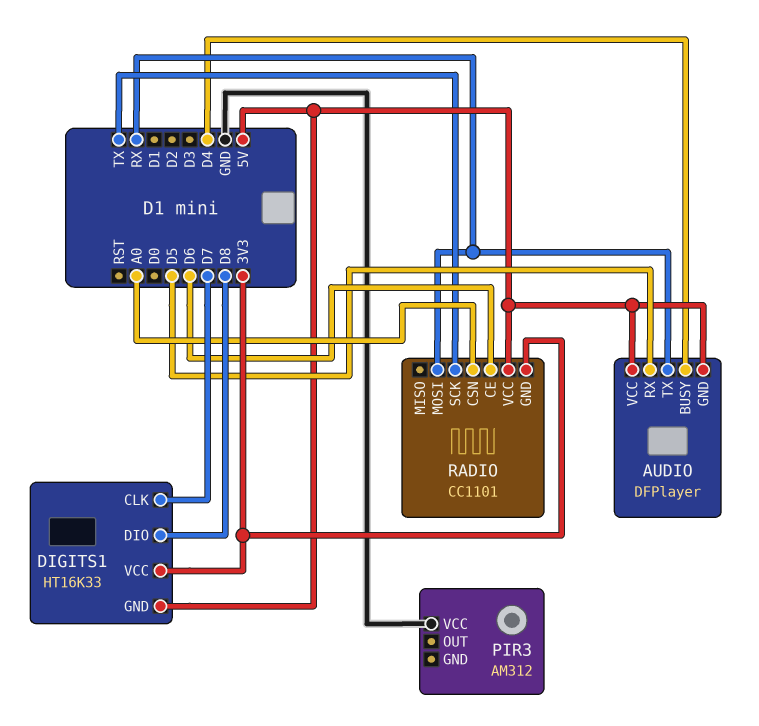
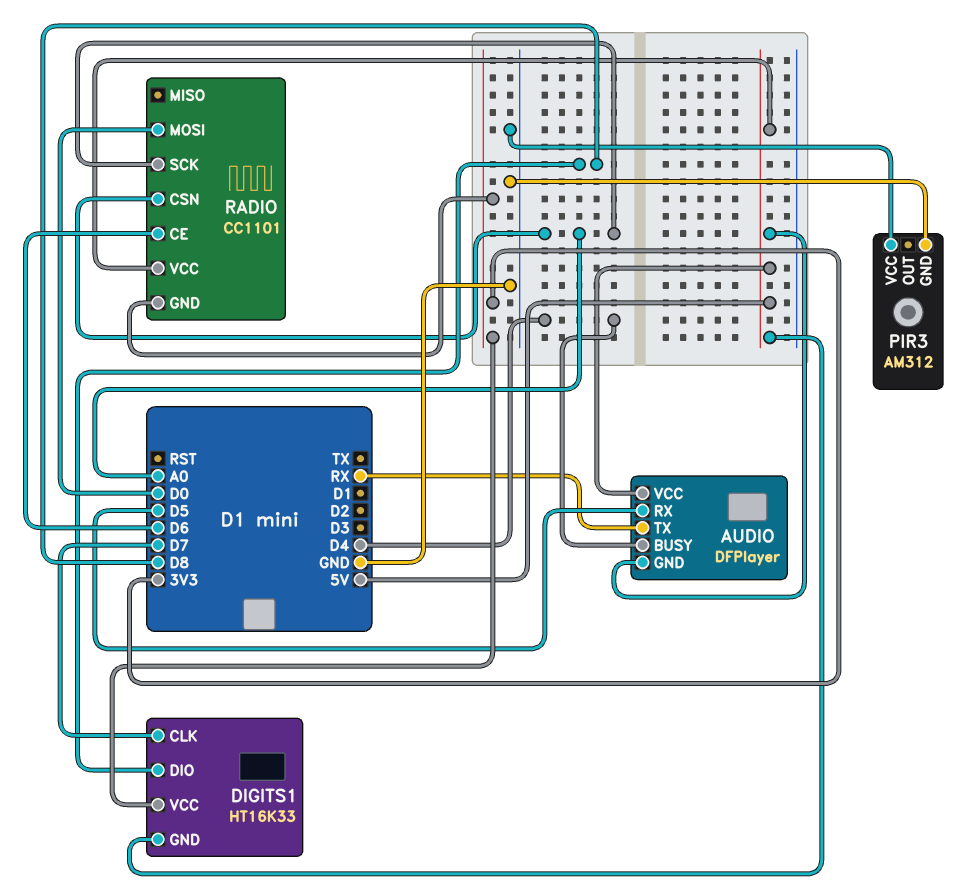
PIR3 pin GND: none -> GND
RADIO pin MOSI: RX -> D0
RADIO pin SCK: TX -> A0

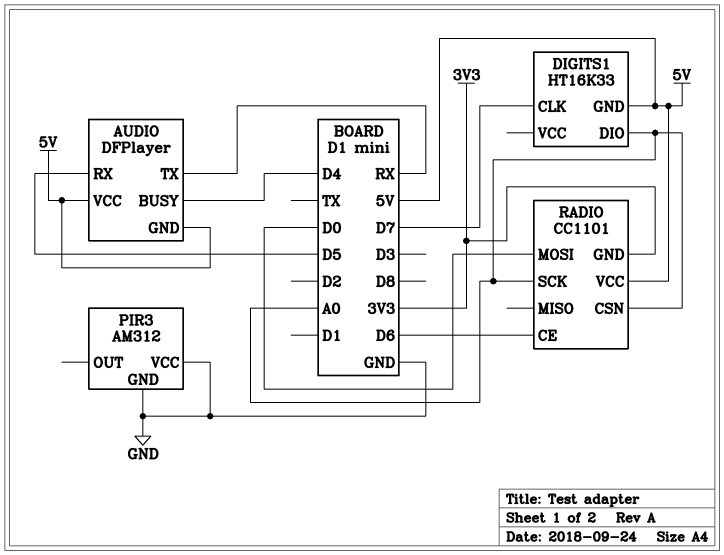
DIGITS1 pin DIO: D8 -> A0
DIGITS1 pin VCC: 3V3 -> none

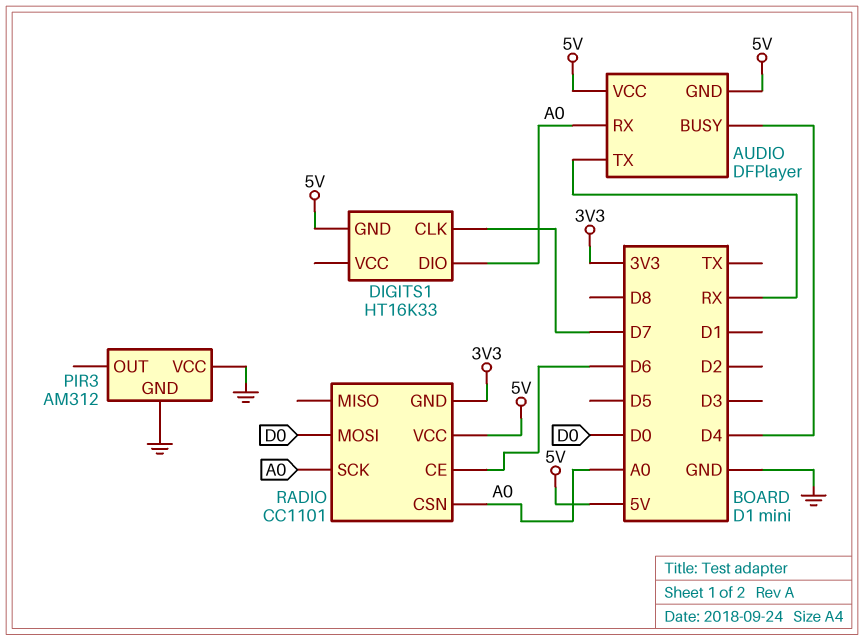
AUDIO pin RX: D5 -> A0

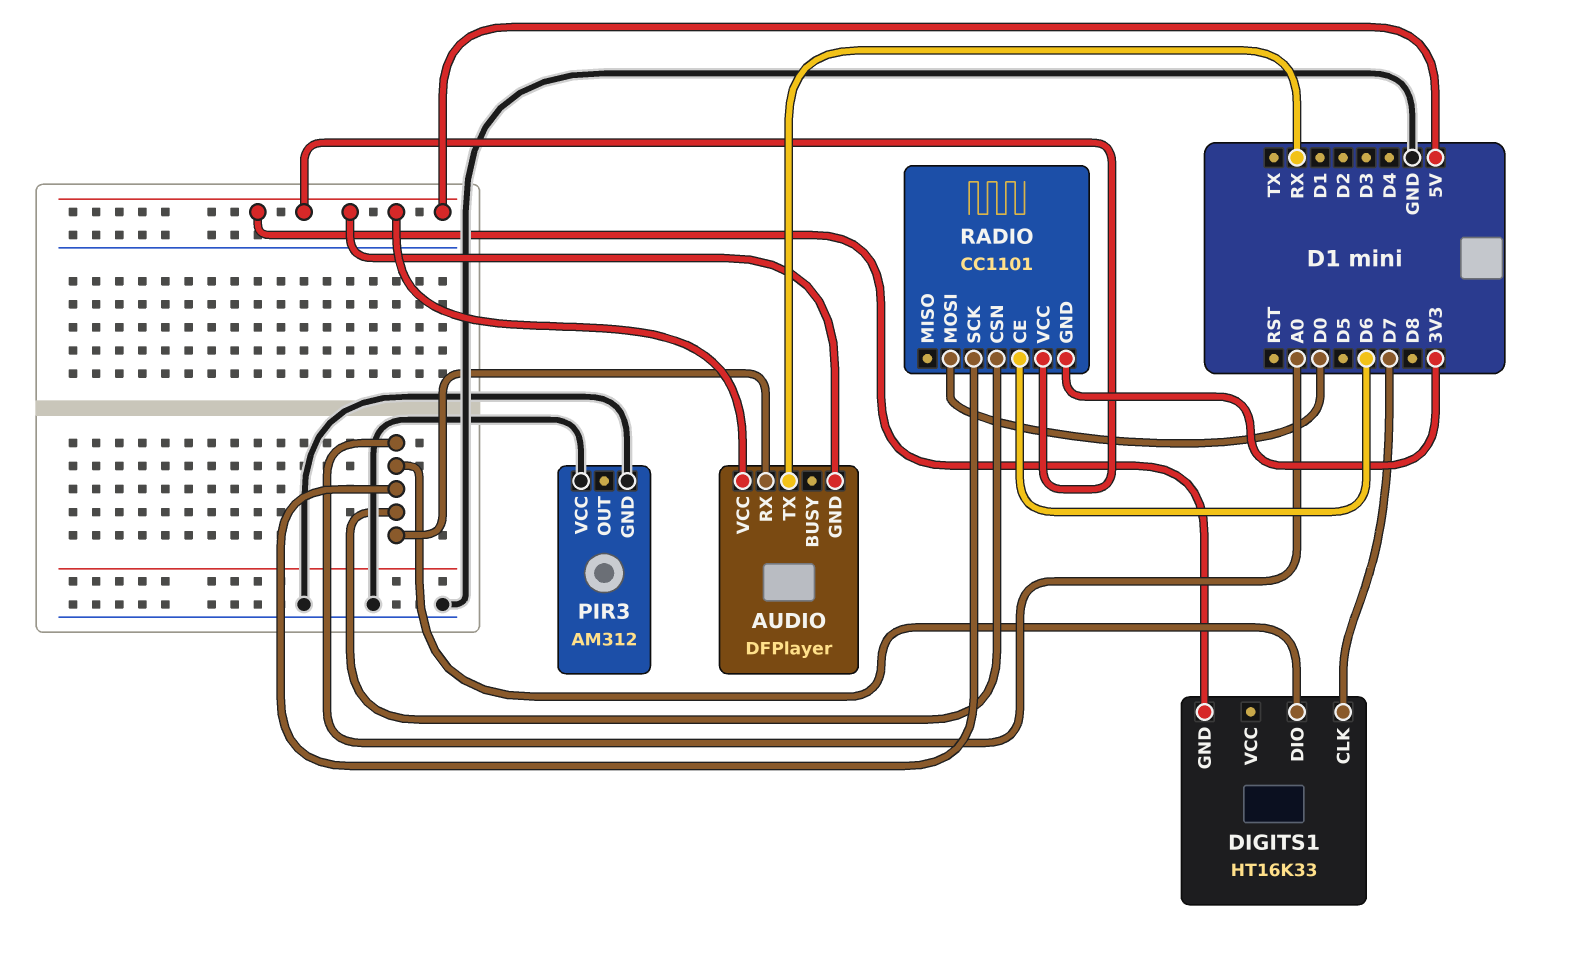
AUDIO pin BUSY: D4 -> none

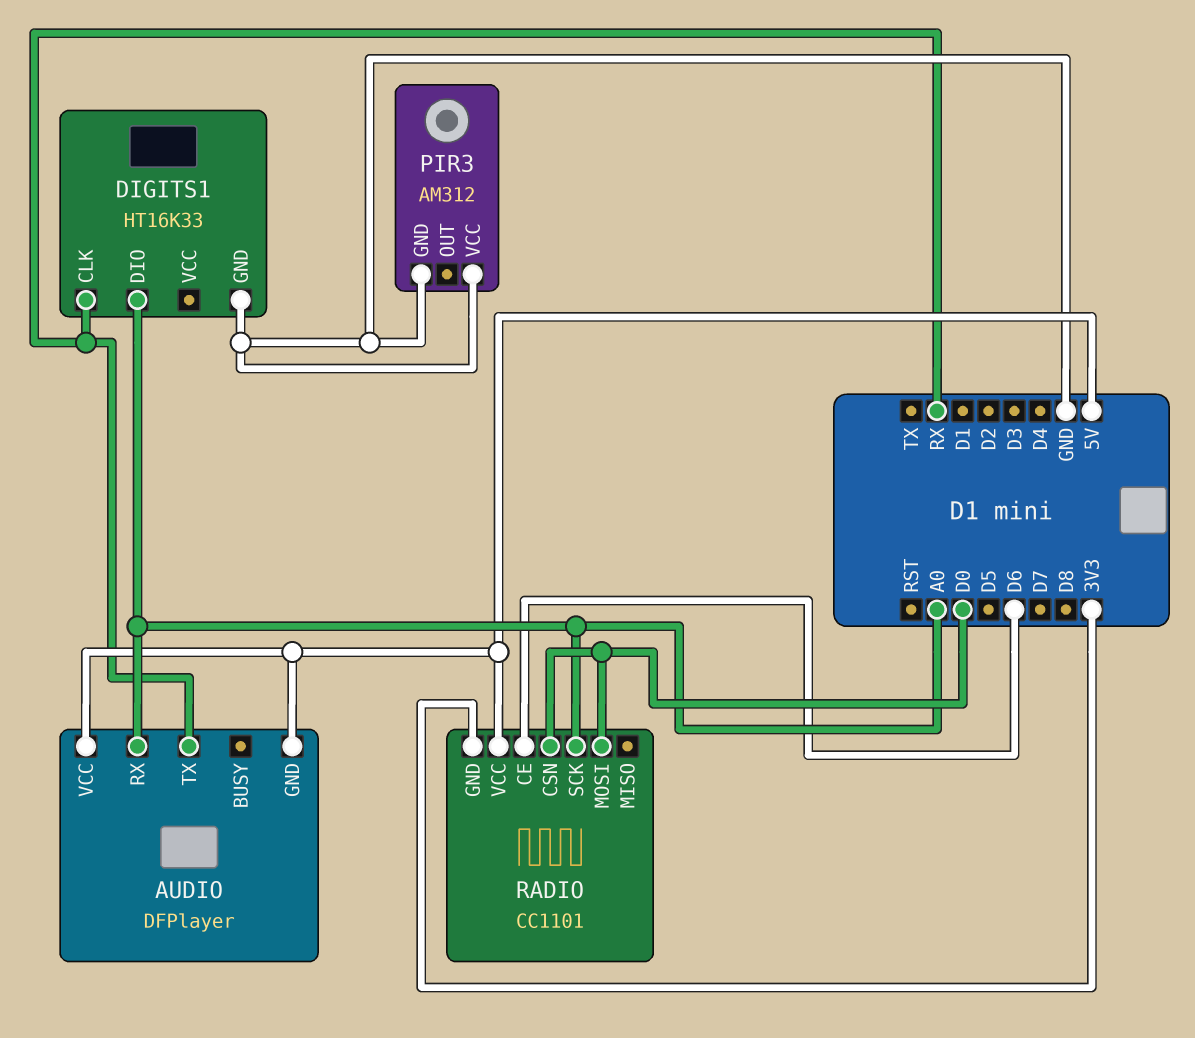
DIGITS1 pin CLK: D7 -> RX
DIGITS1 pin GND: 5V -> GND
RADIO pin CSN: A0 -> D0

